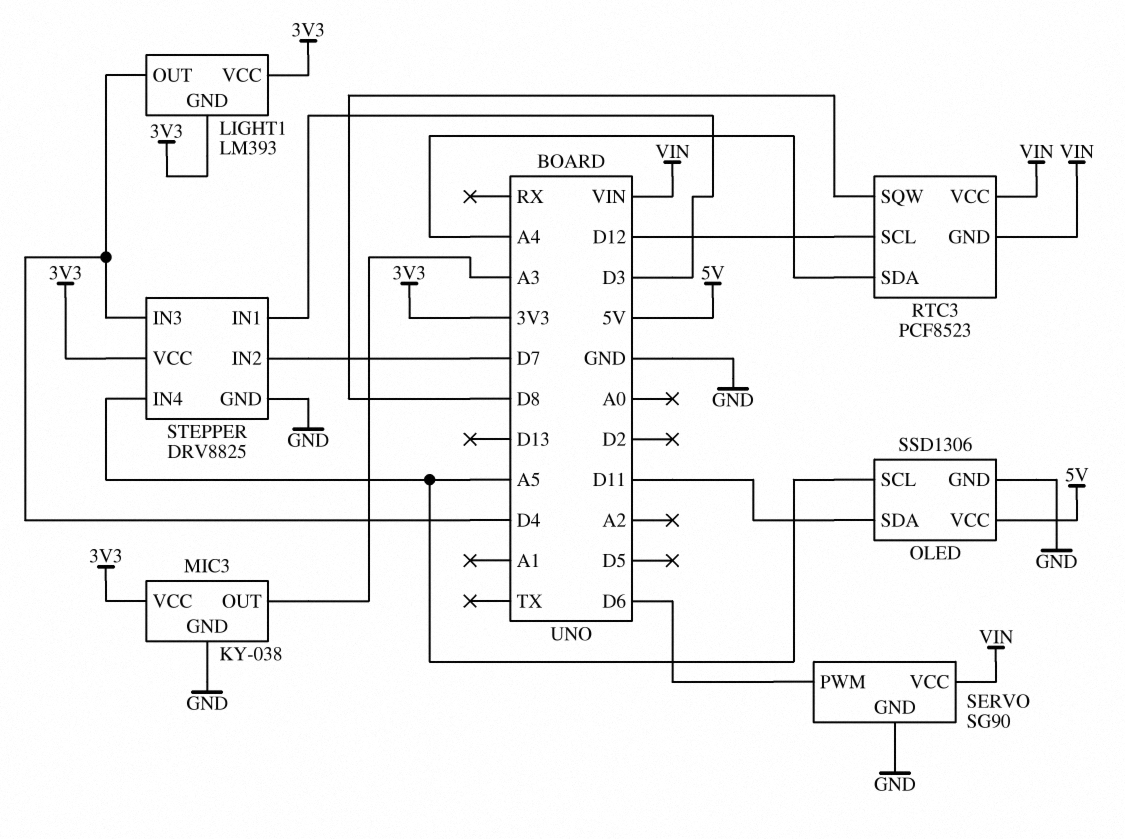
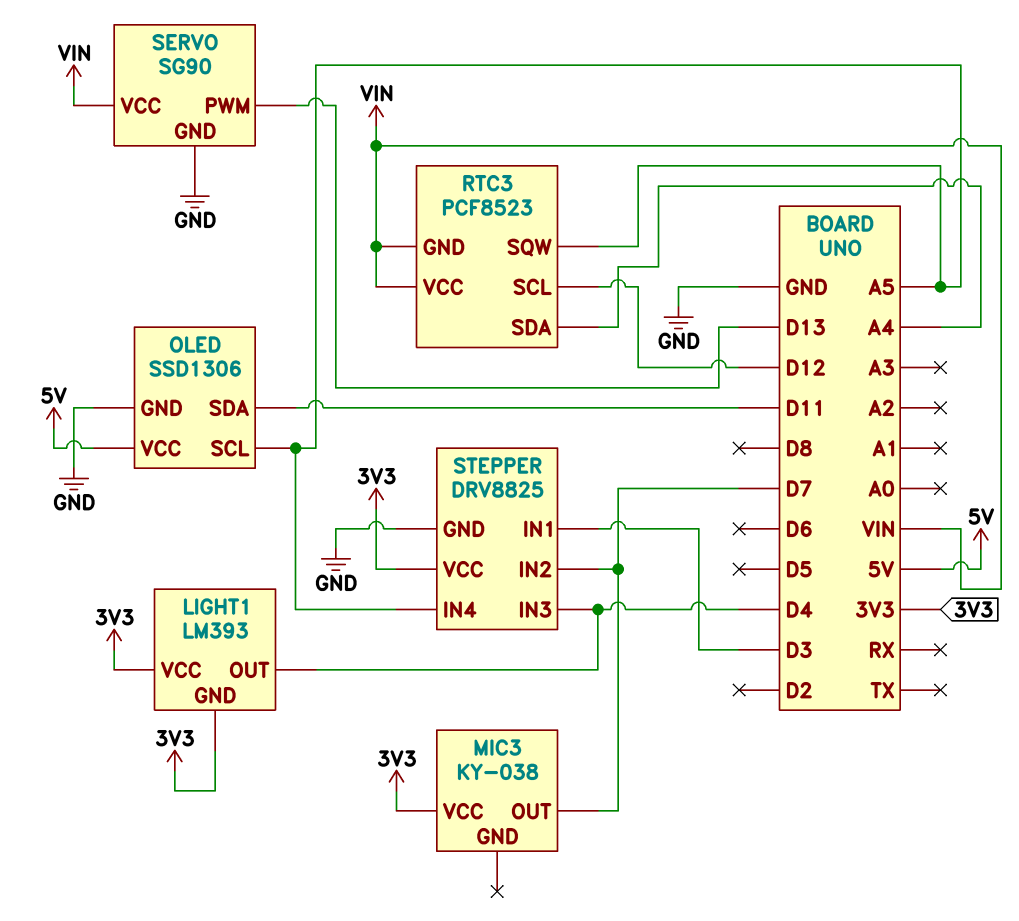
MIC3 pin GND: GND -> none
MIC3 pin OUT: A3 -> D7
RTC3 pin SQW: D8 -> A5
SERVO pin PWM: D6 -> D13

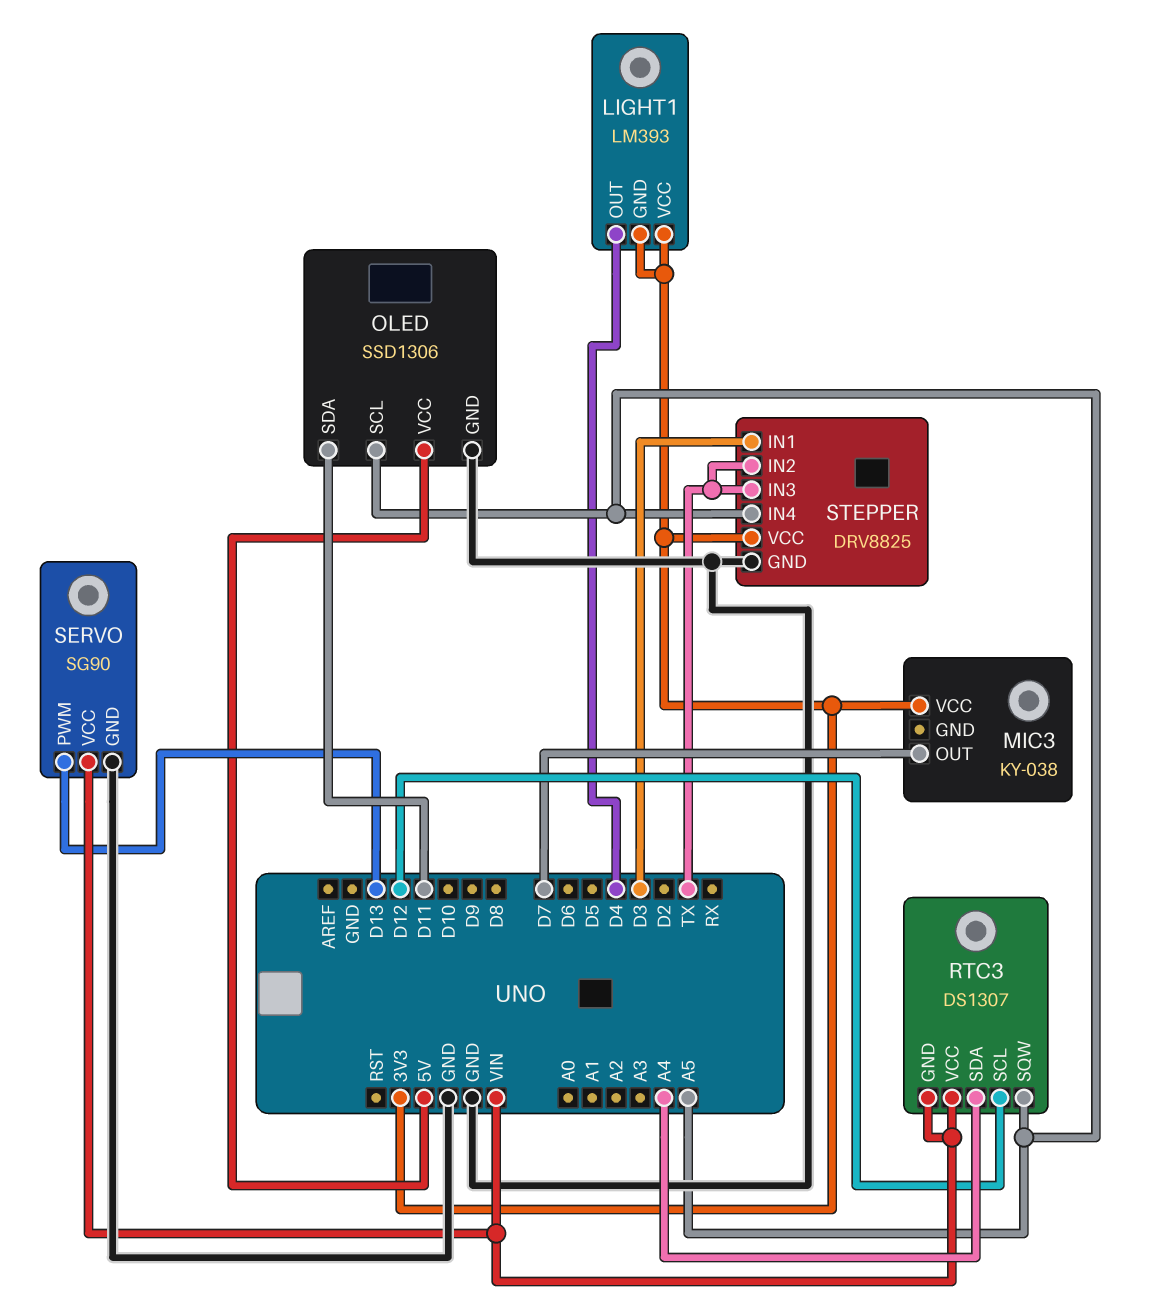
RTC3: PCF8523 -> DS1307
STEPPER pin IN2: D7 -> TX
STEPPER pin IN3: D4 -> TX

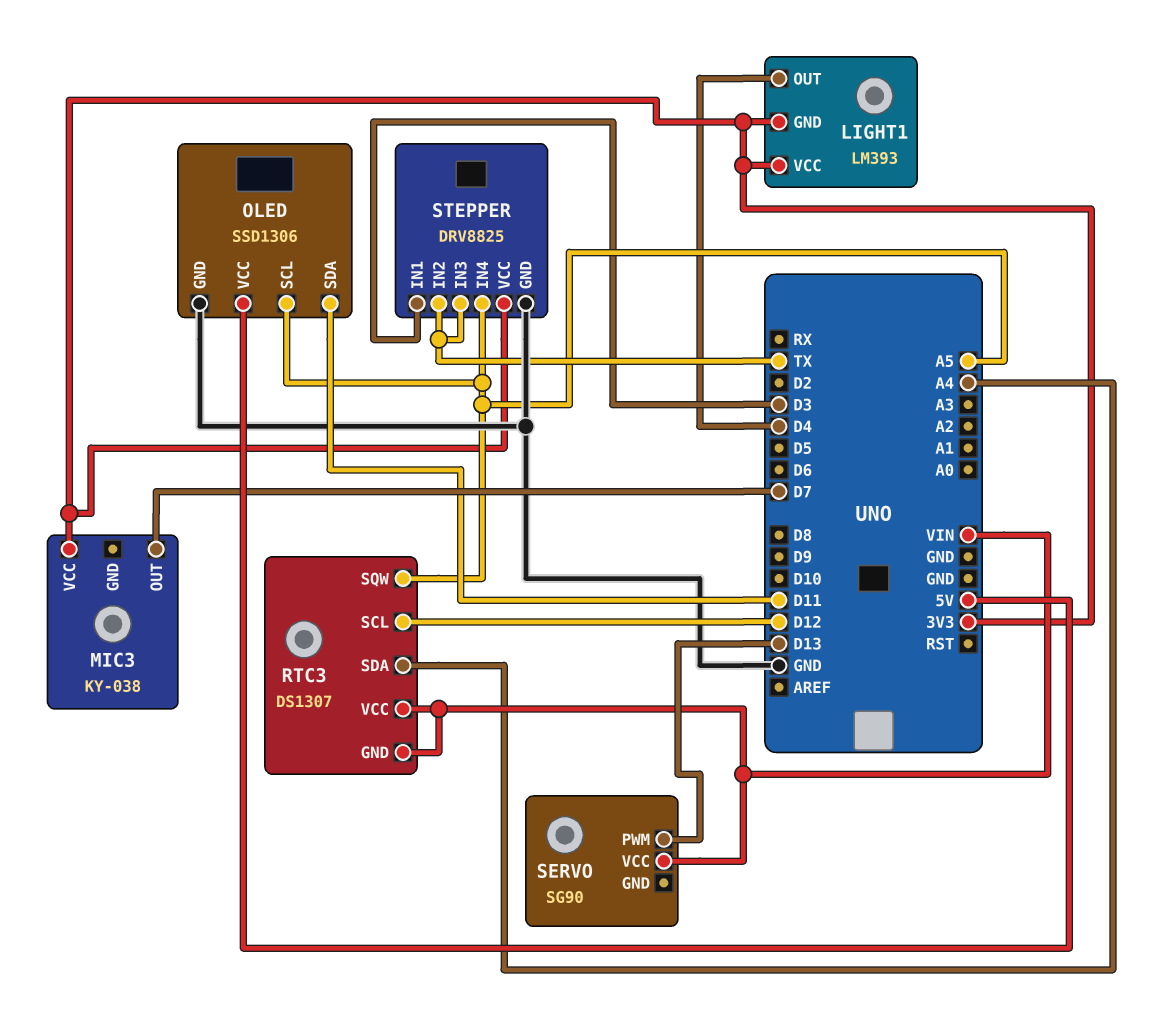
SERVO pin GND: GND -> none

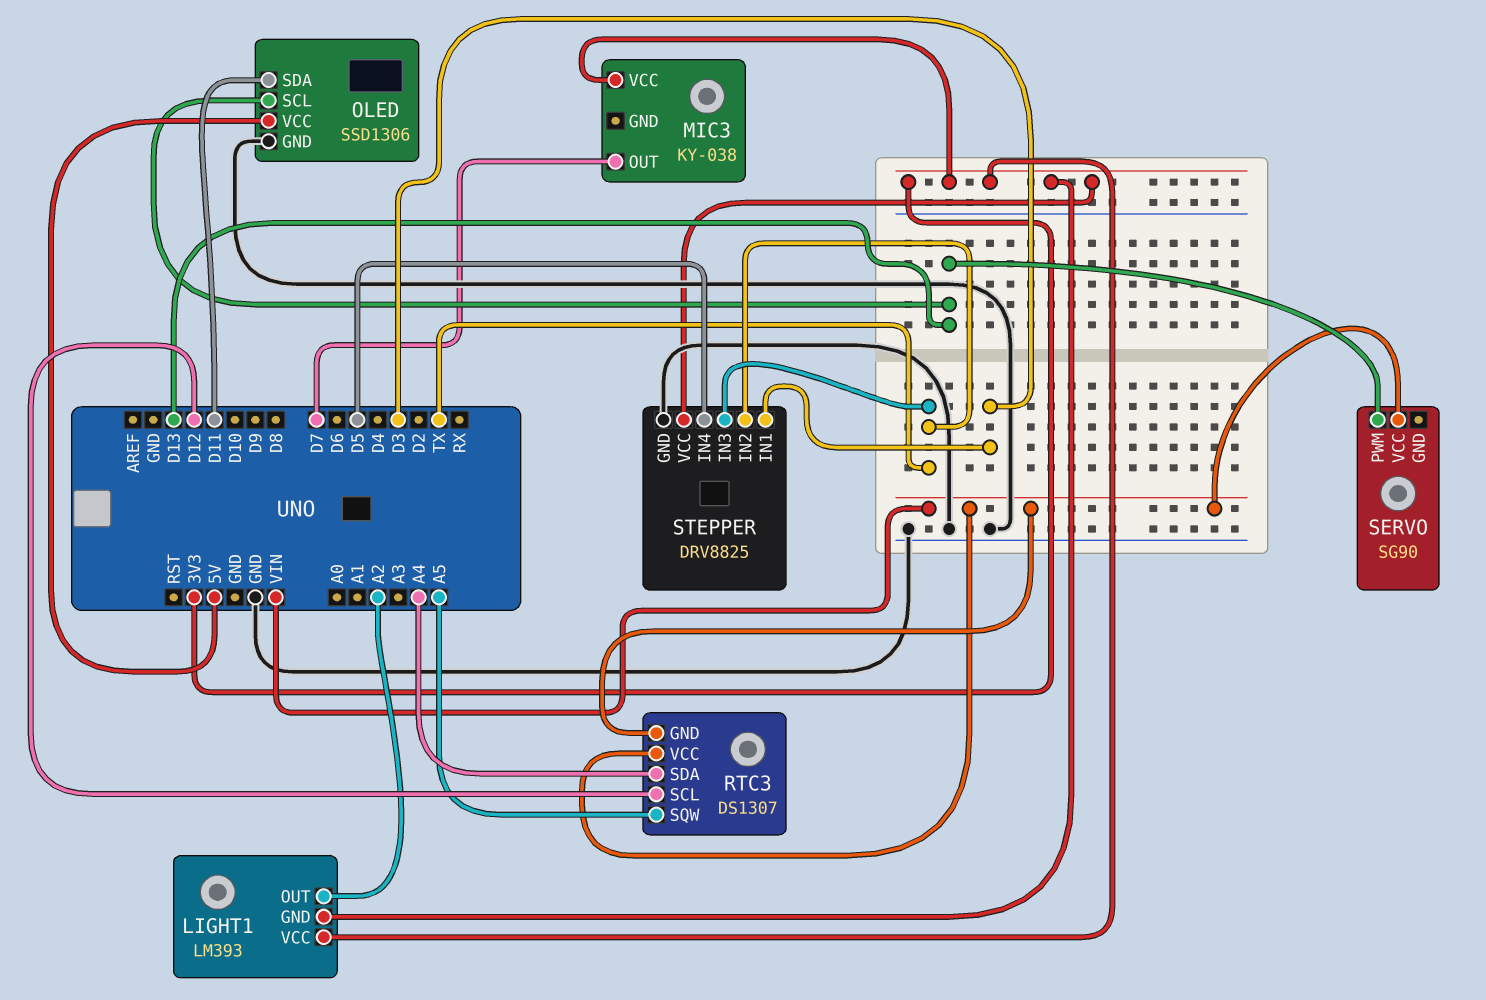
LIGHT1 pin OUT: D4 -> A2
OLED pin SCL: A5 -> D13
STEPPER pin IN4: A5 -> D5

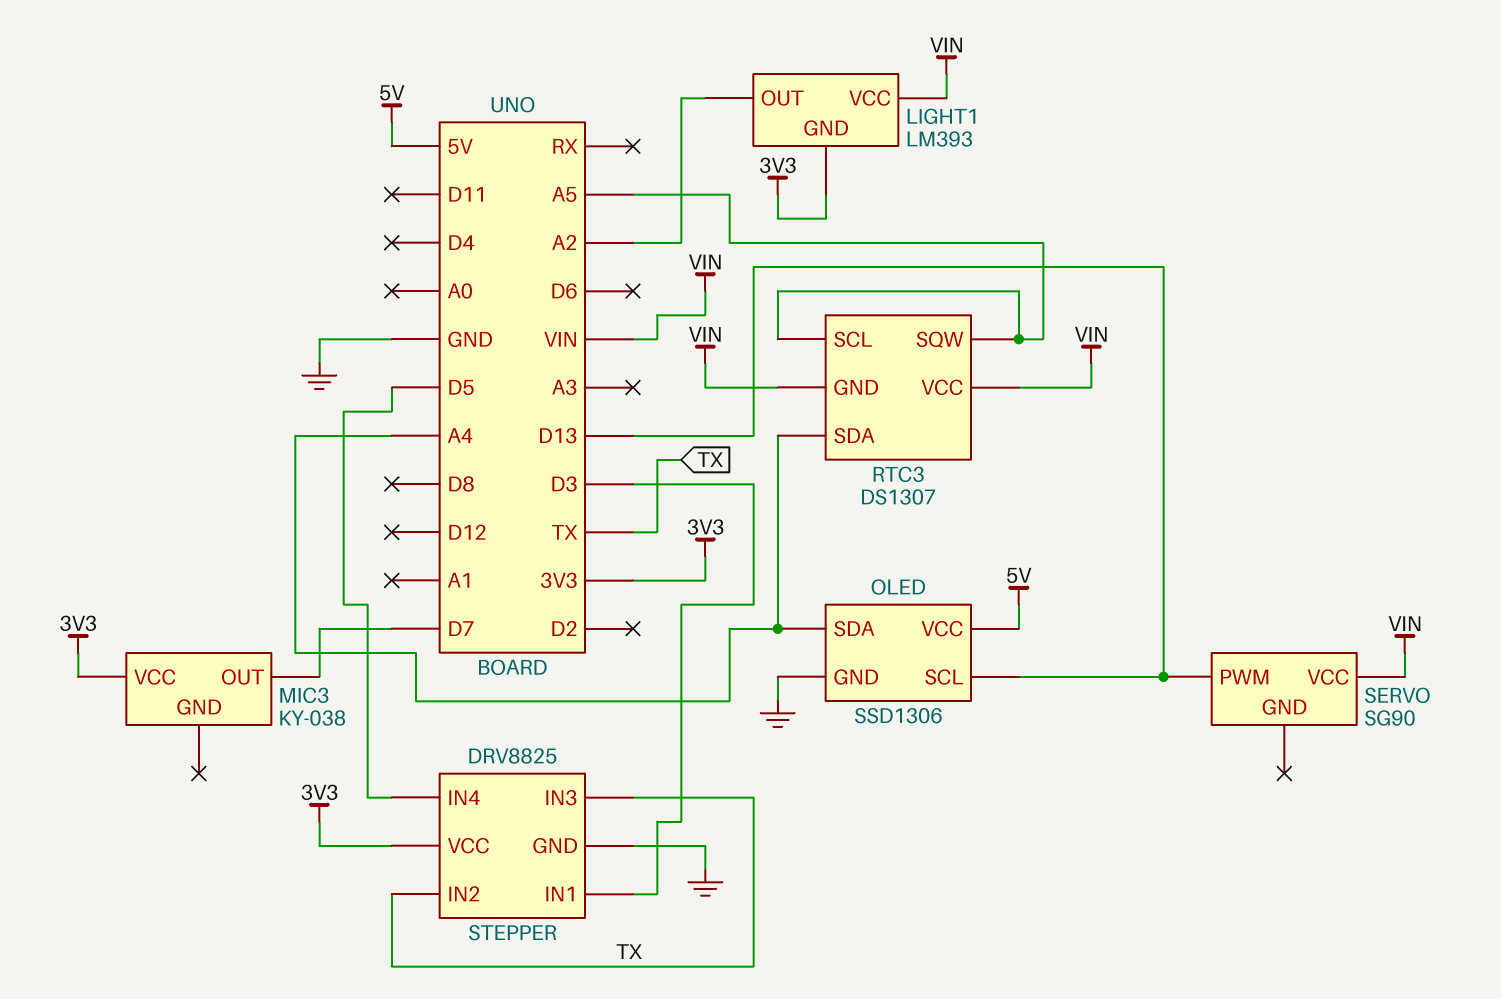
LIGHT1 pin VCC: 3V3 -> VIN
OLED pin SDA: D11 -> A4
RTC3 pin SCL: D12 -> A5

